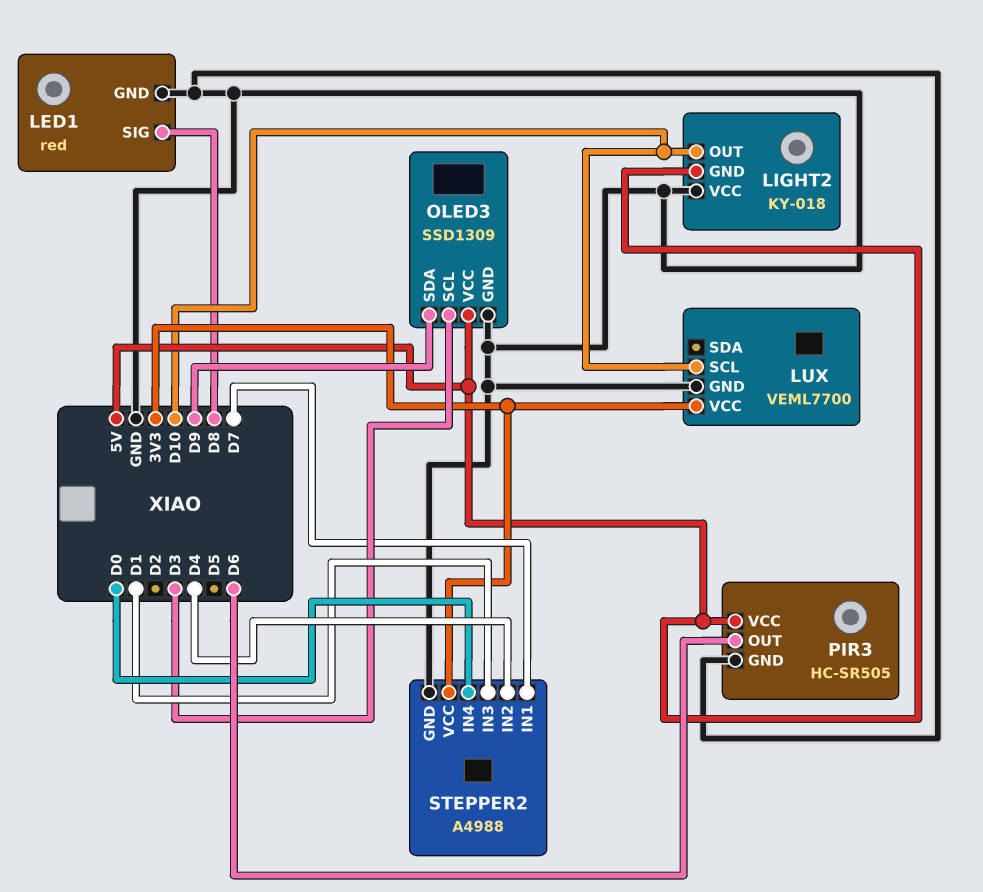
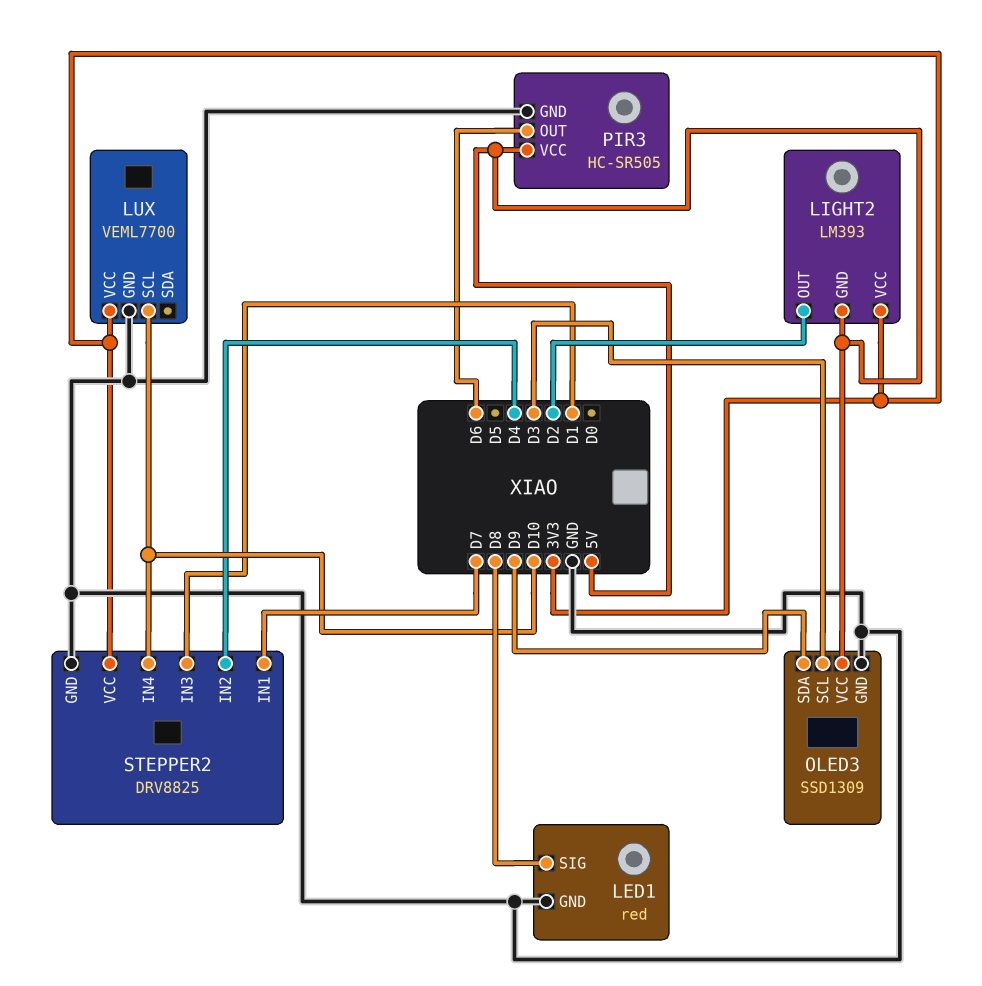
LIGHT2: KY-018 -> LM393
LIGHT2 pin OUT: D10 -> D2
LIGHT2 pin VCC: GND -> 3V3
STEPPER2: A4988 -> DRV8825
STEPPER2 pin IN4: D0 -> D10

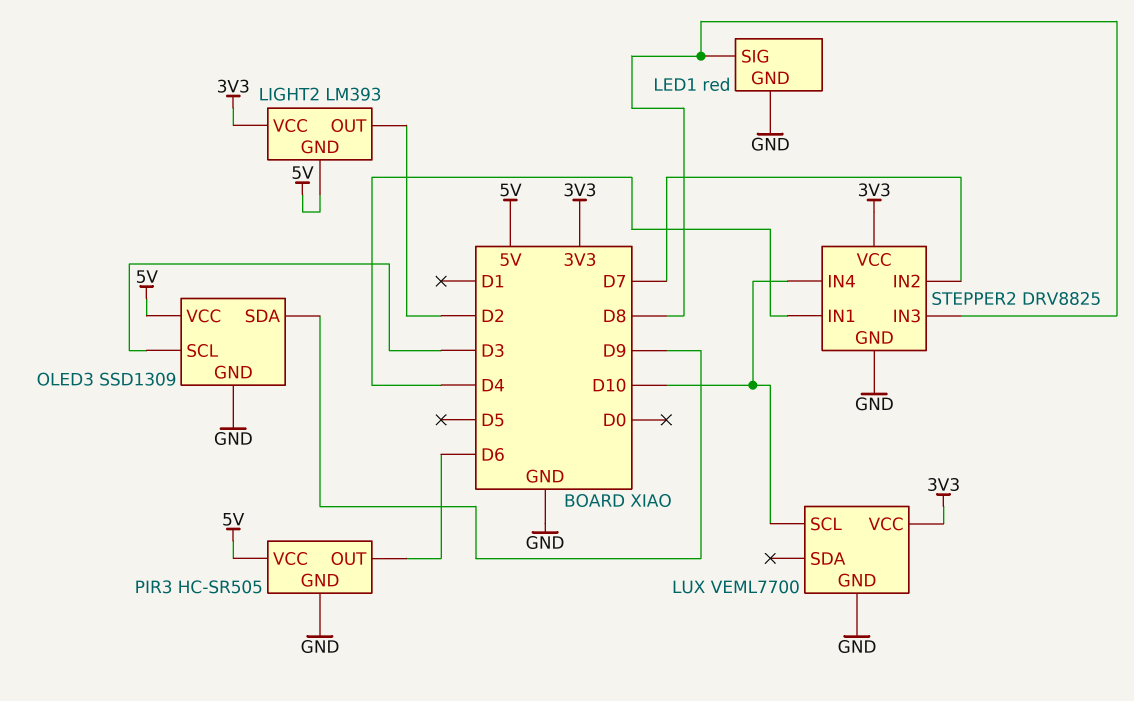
STEPPER2 pin IN1: D7 -> D4
STEPPER2 pin IN2: D4 -> D7
STEPPER2 pin IN3: D1 -> D8

